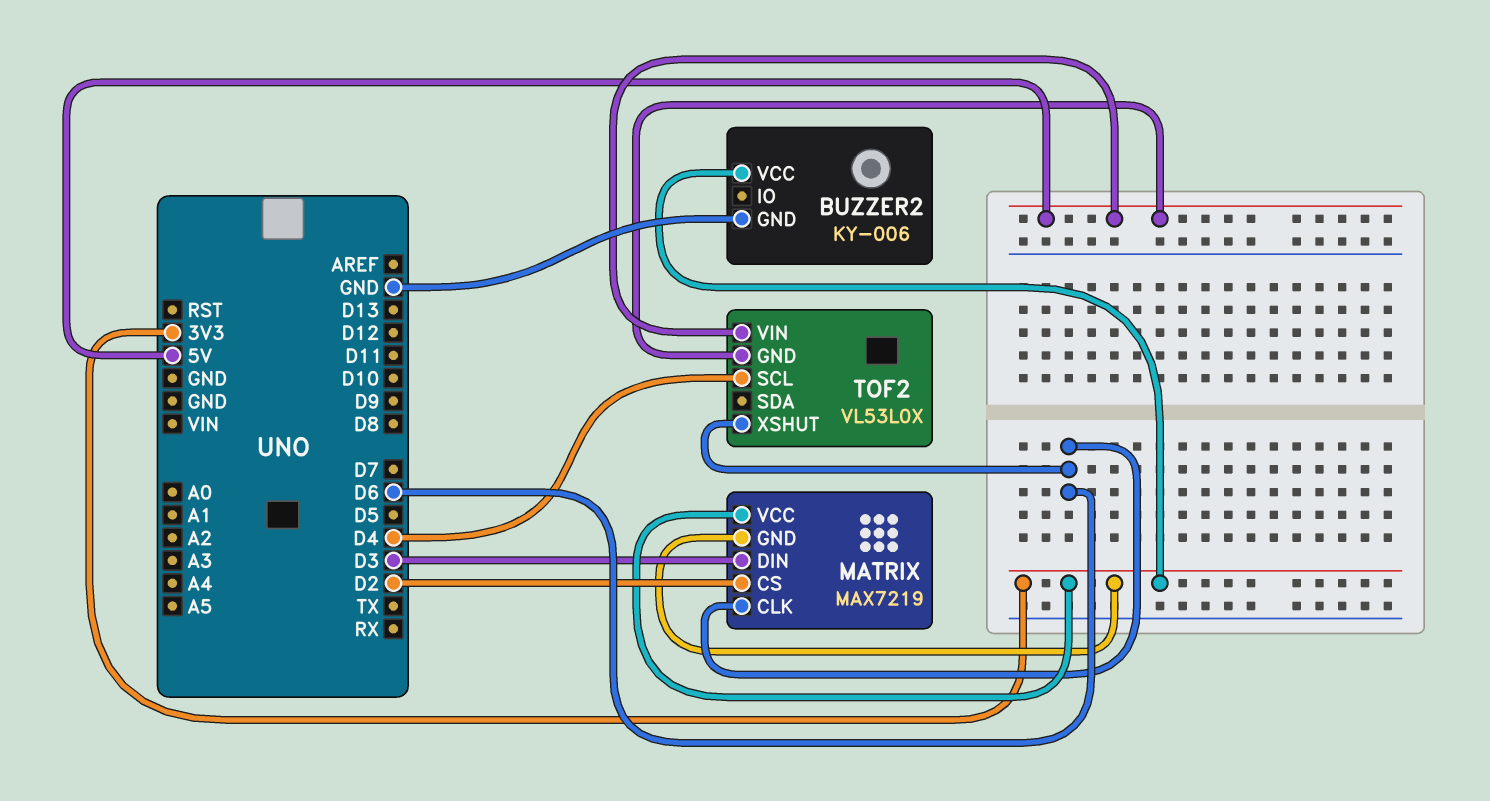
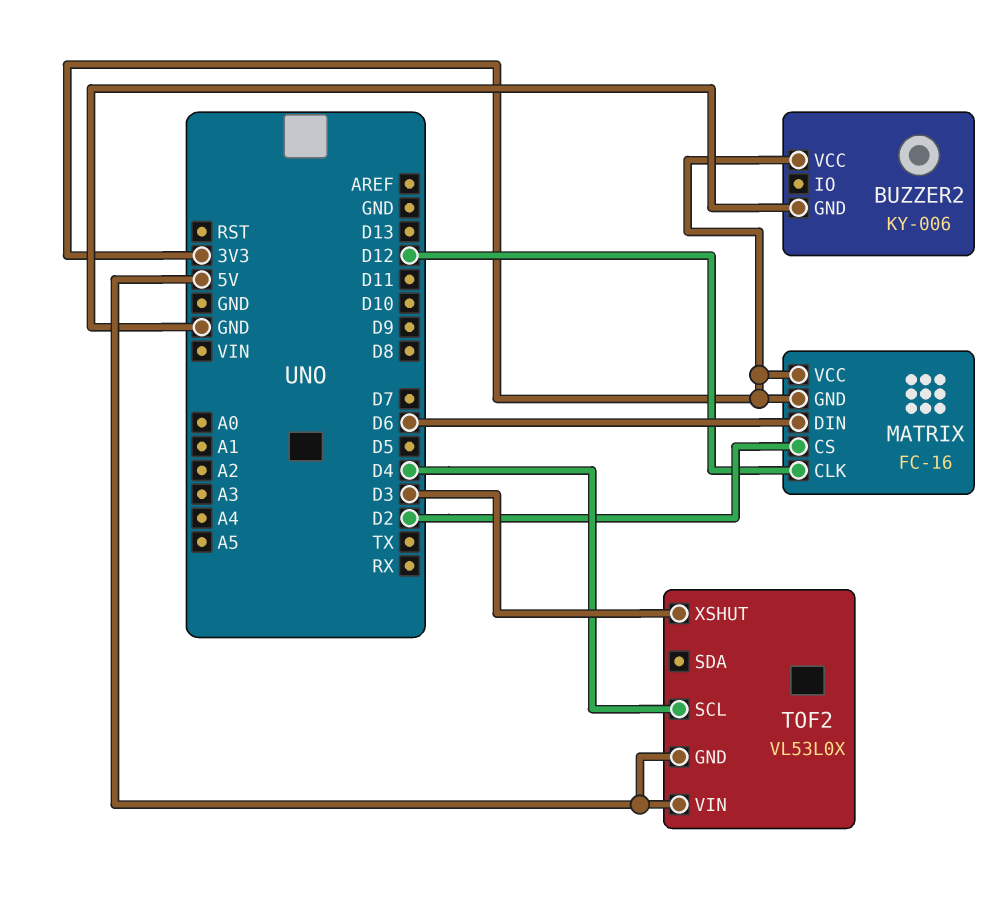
MATRIX: MAX7219 -> FC-16
MATRIX pin CLK: D6 -> D12
MATRIX pin DIN: D3 -> D6
TOF2 pin XSHUT: D6 -> D3

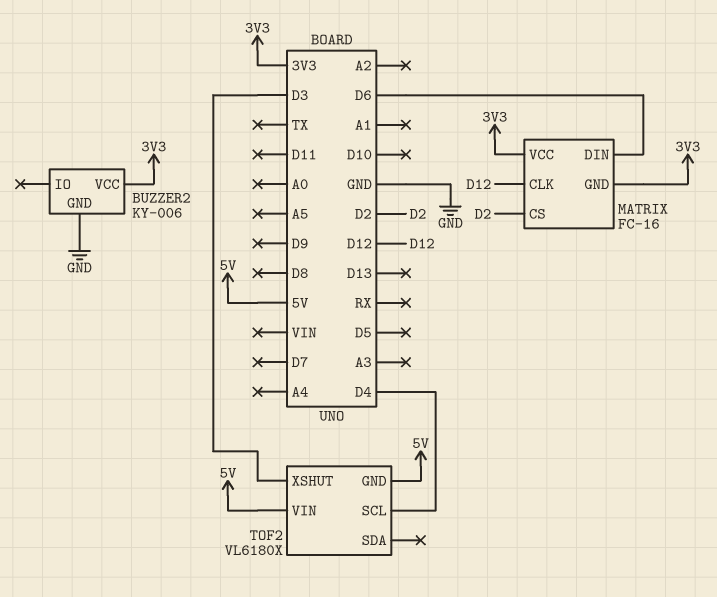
TOF2: VL53L0X -> VL6180X

